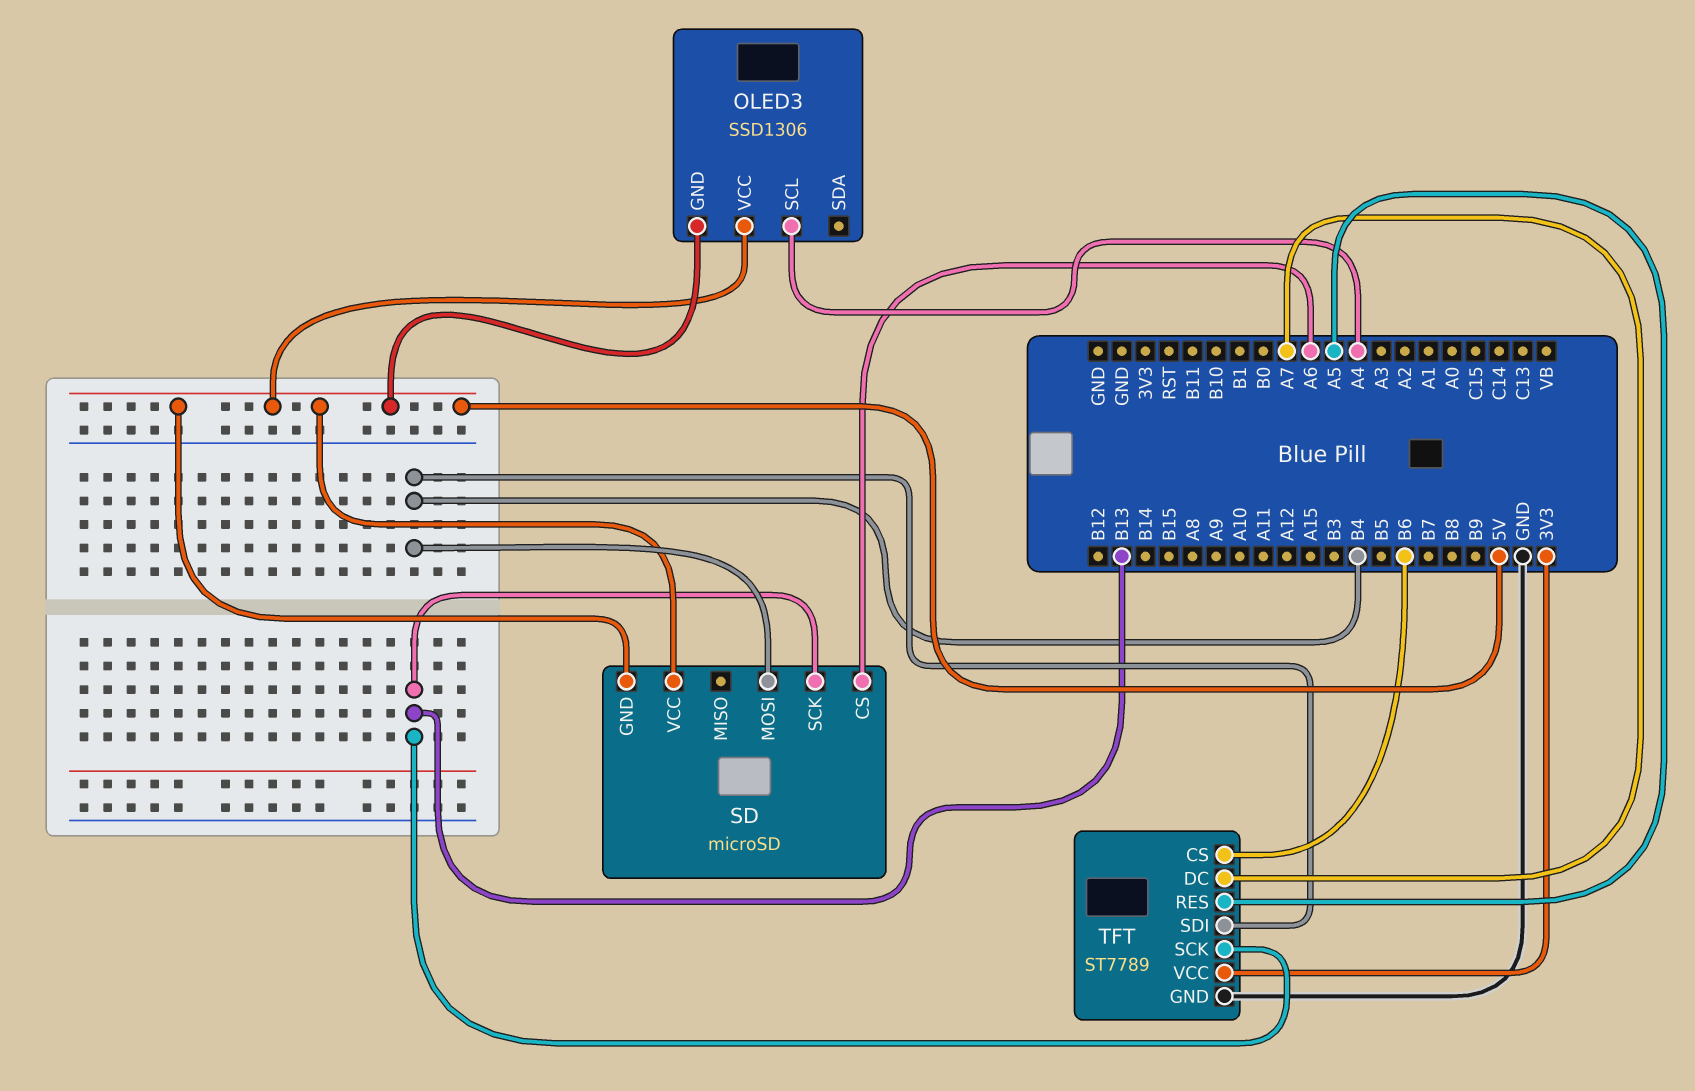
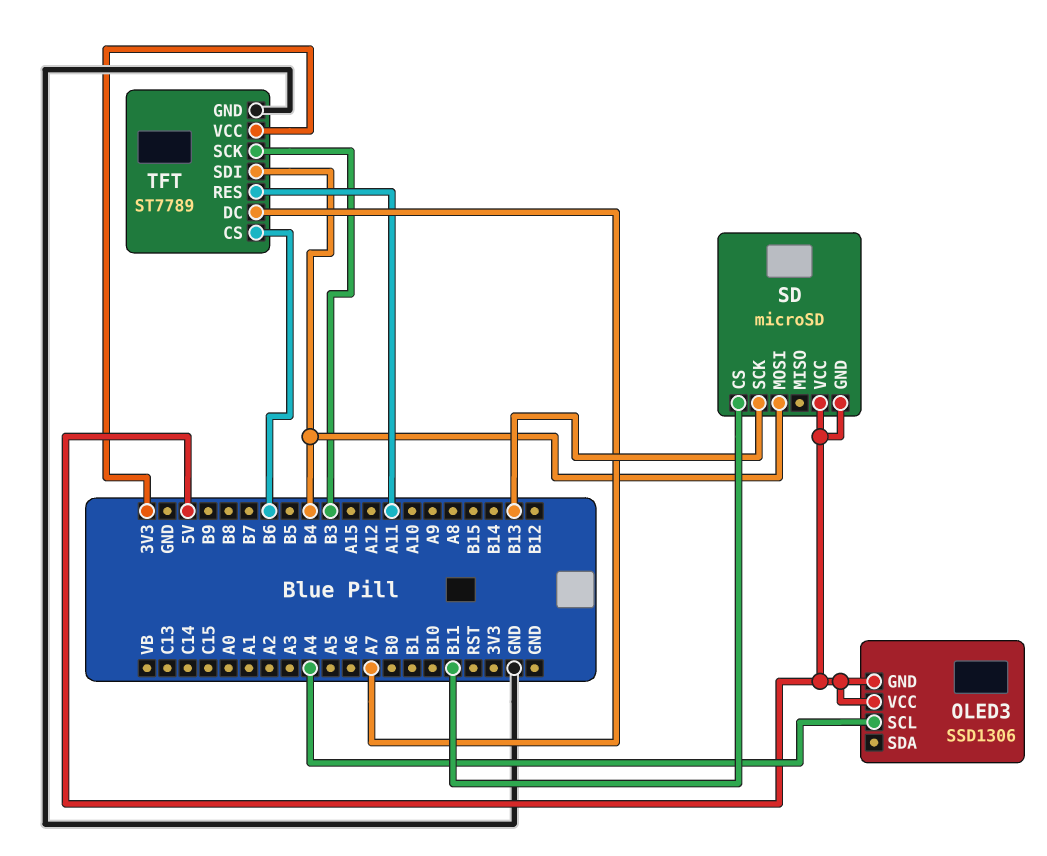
SD pin CS: A6 -> B11
TFT pin RES: A5 -> A11
TFT pin SCK: B13 -> B3

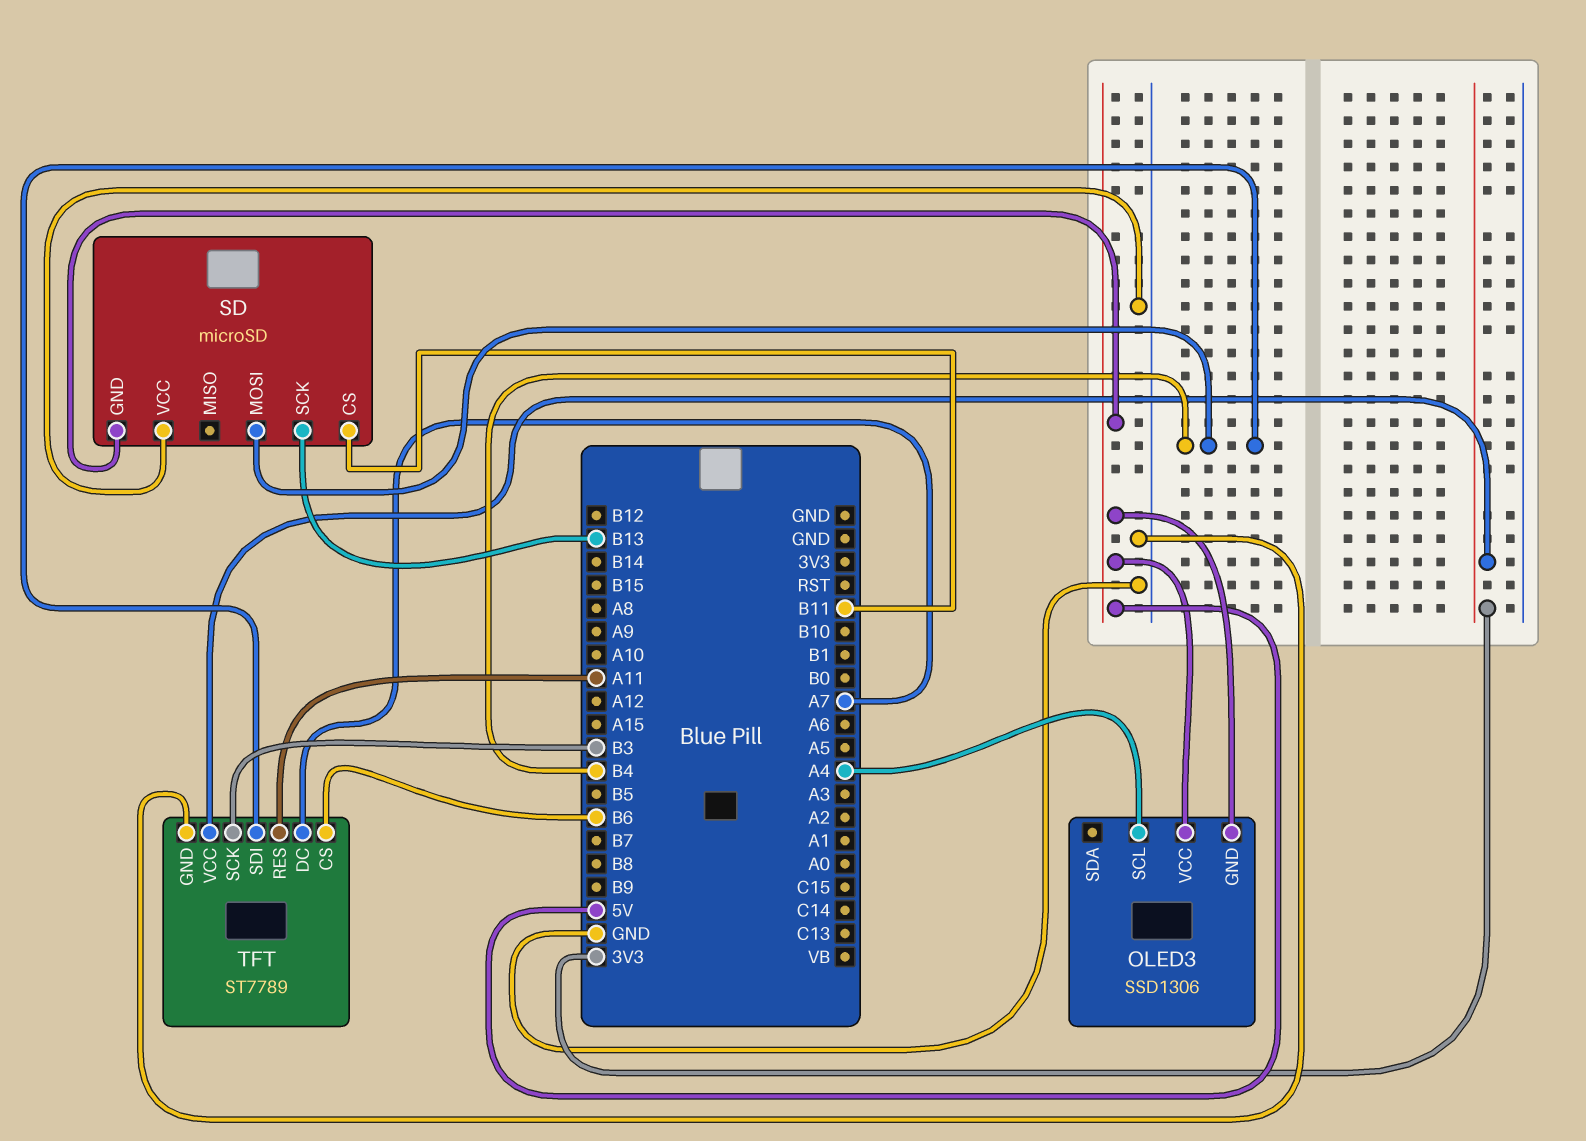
SD pin VCC: 5V -> GND

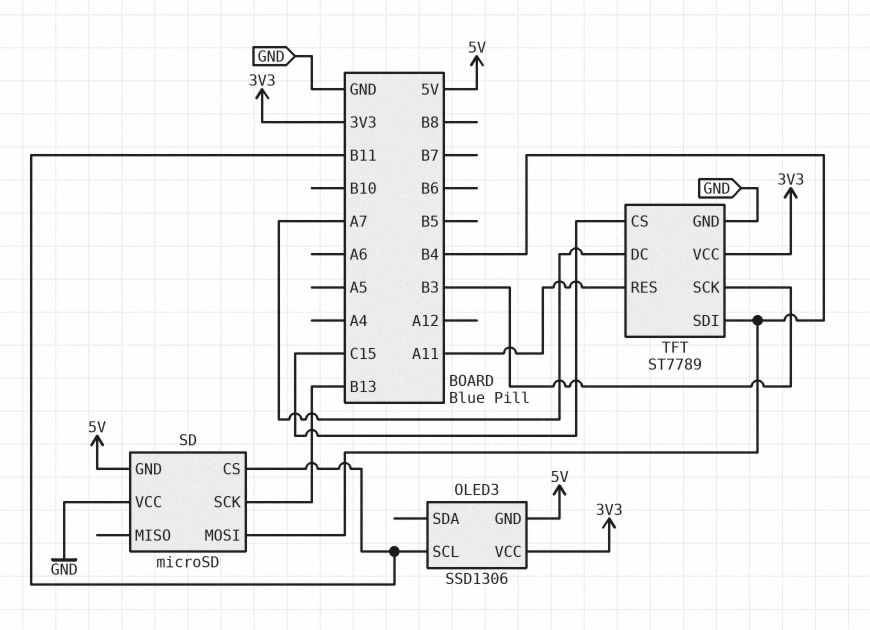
OLED3 pin SCL: A4 -> B11
OLED3 pin VCC: 5V -> 3V3
TFT pin CS: B6 -> C15

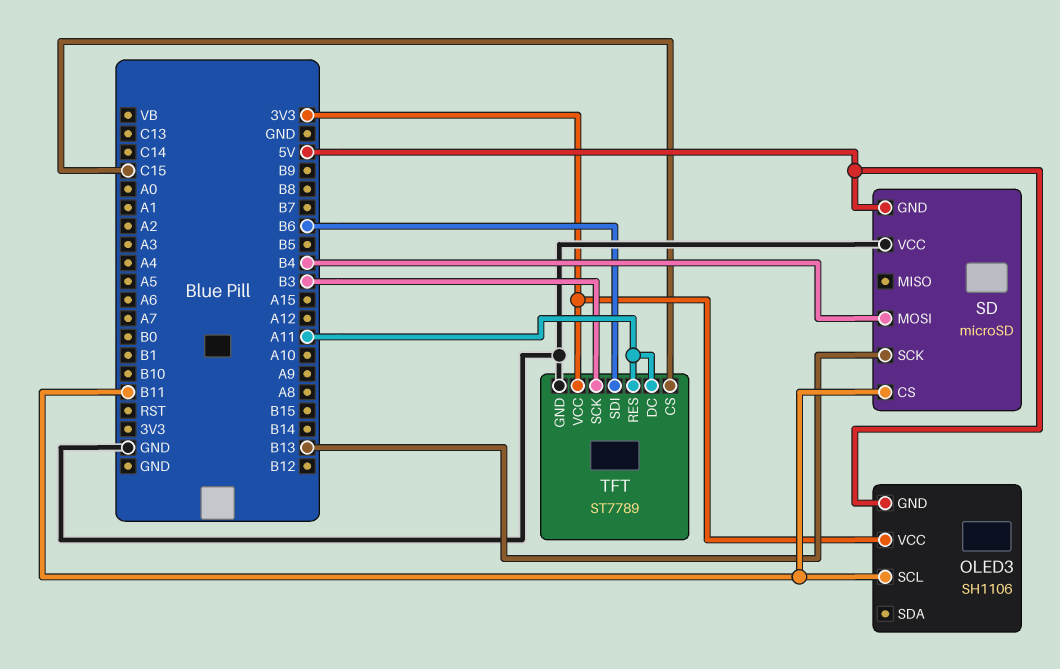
OLED3: SSD1306 -> SH1106
TFT pin DC: A7 -> A11
TFT pin SDI: B4 -> B6

